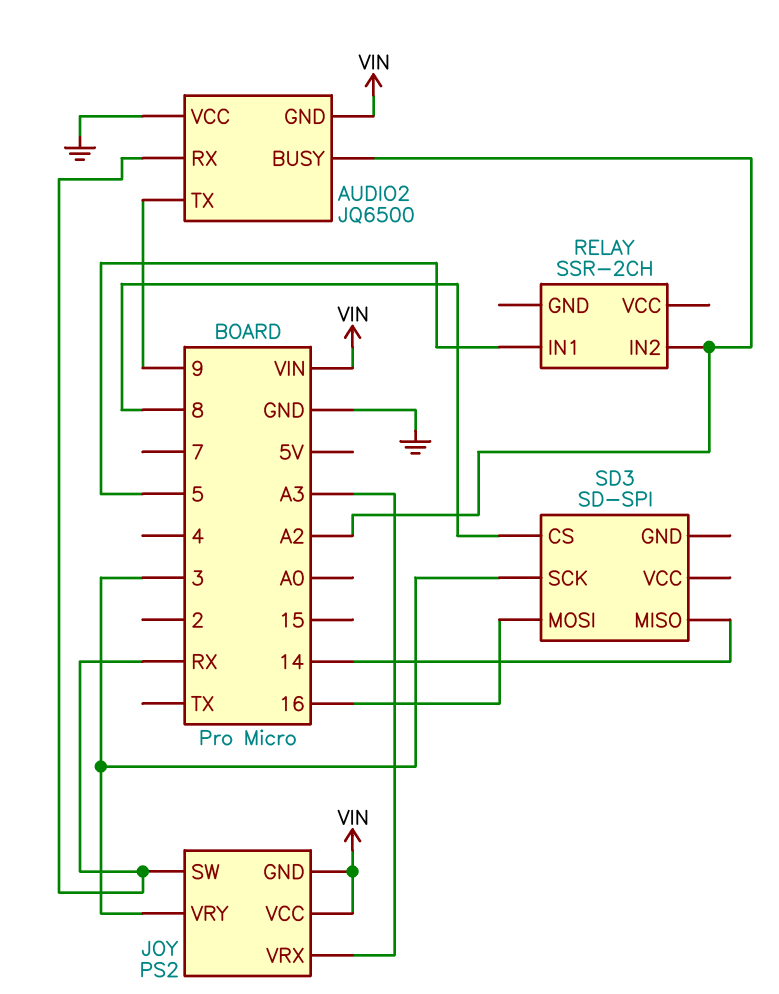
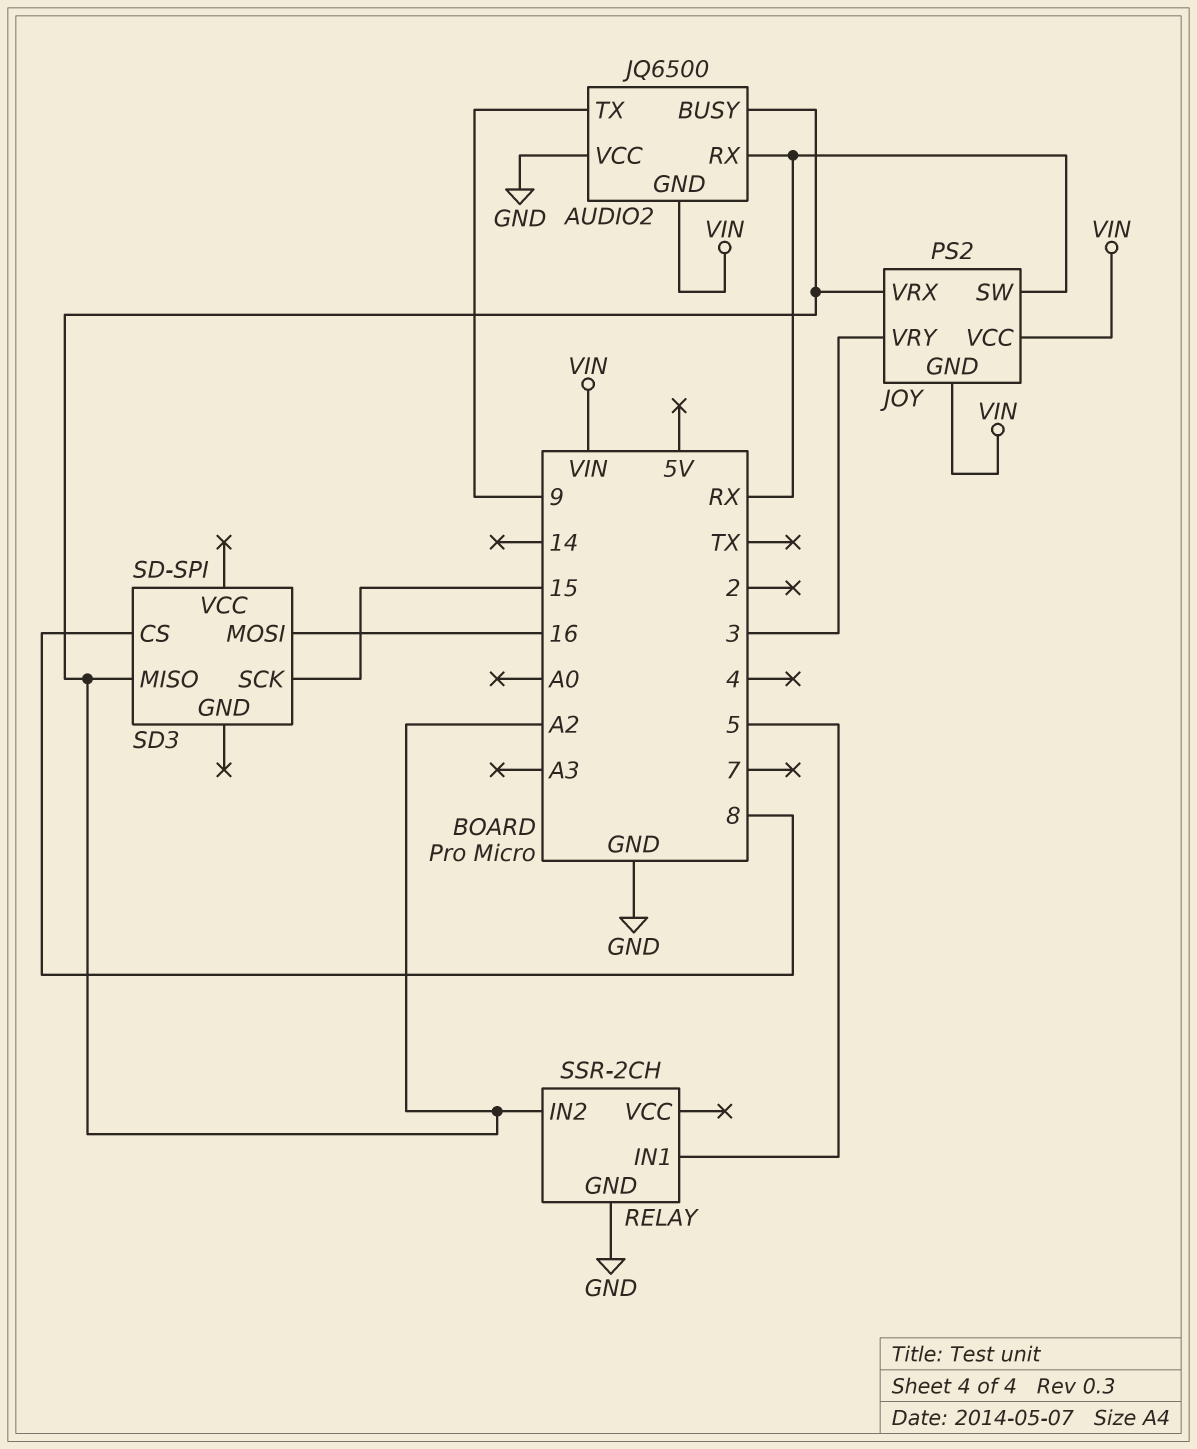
JOY pin VRX: A3 -> A2
RELAY pin GND: none -> GND
SD3 pin MISO: 14 -> A2
SD3 pin SCK: 3 -> 15

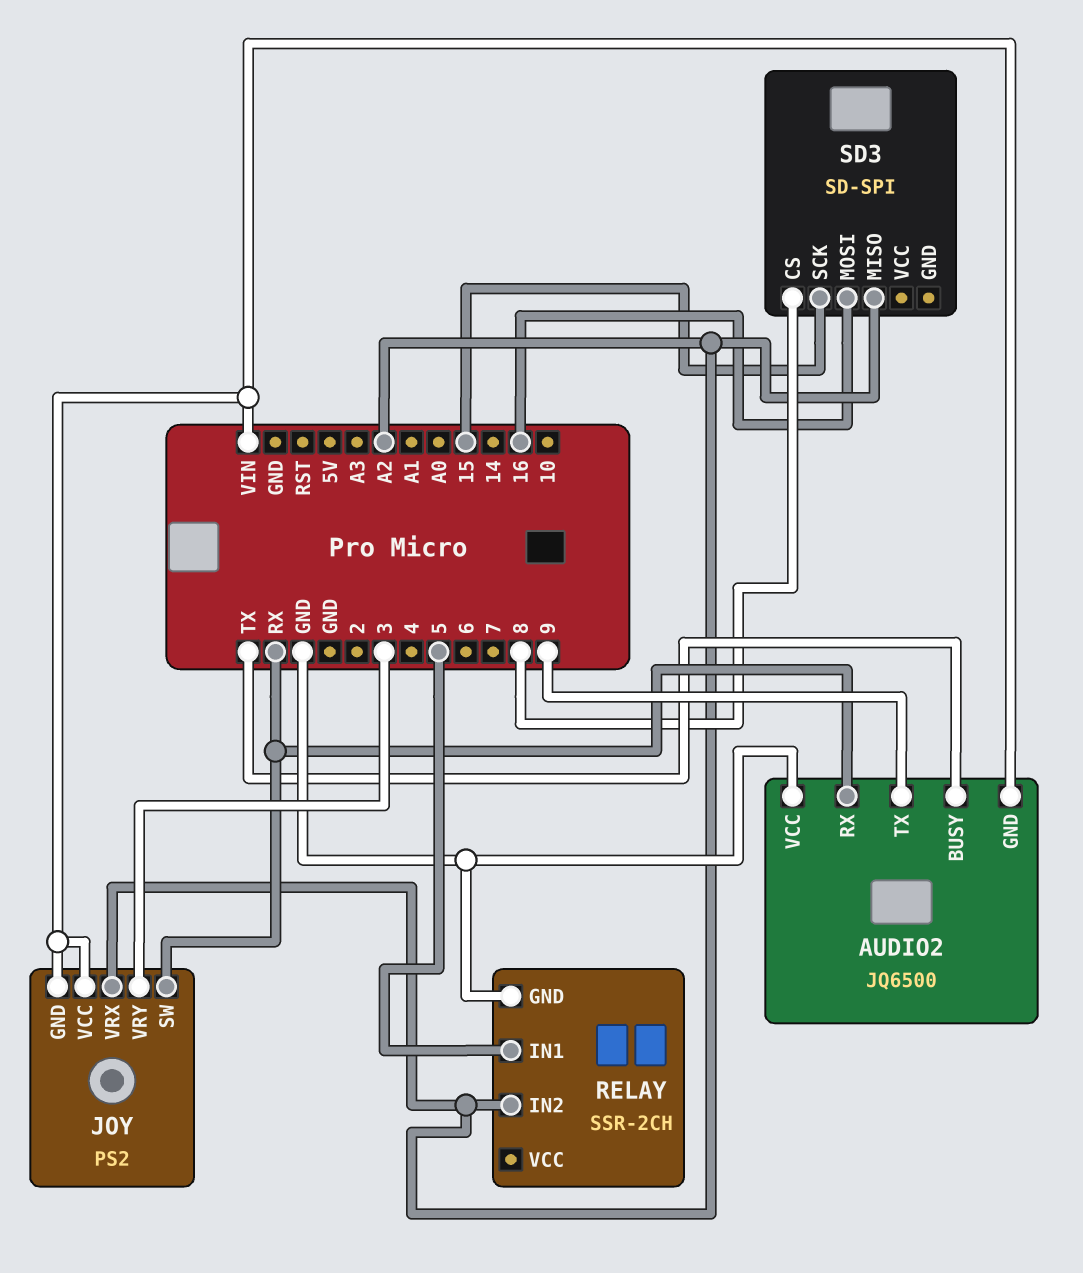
AUDIO2 pin BUSY: A2 -> TX

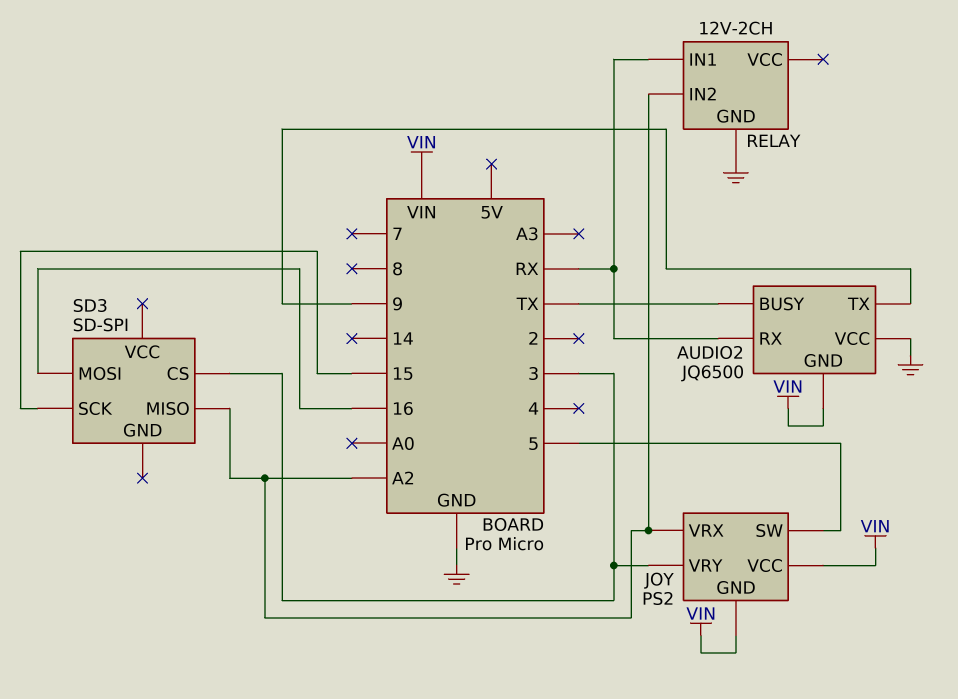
JOY pin SW: RX -> 5
RELAY: SSR-2CH -> 12V-2CH
RELAY pin IN1: 5 -> RX
SD3 pin CS: 8 -> 3

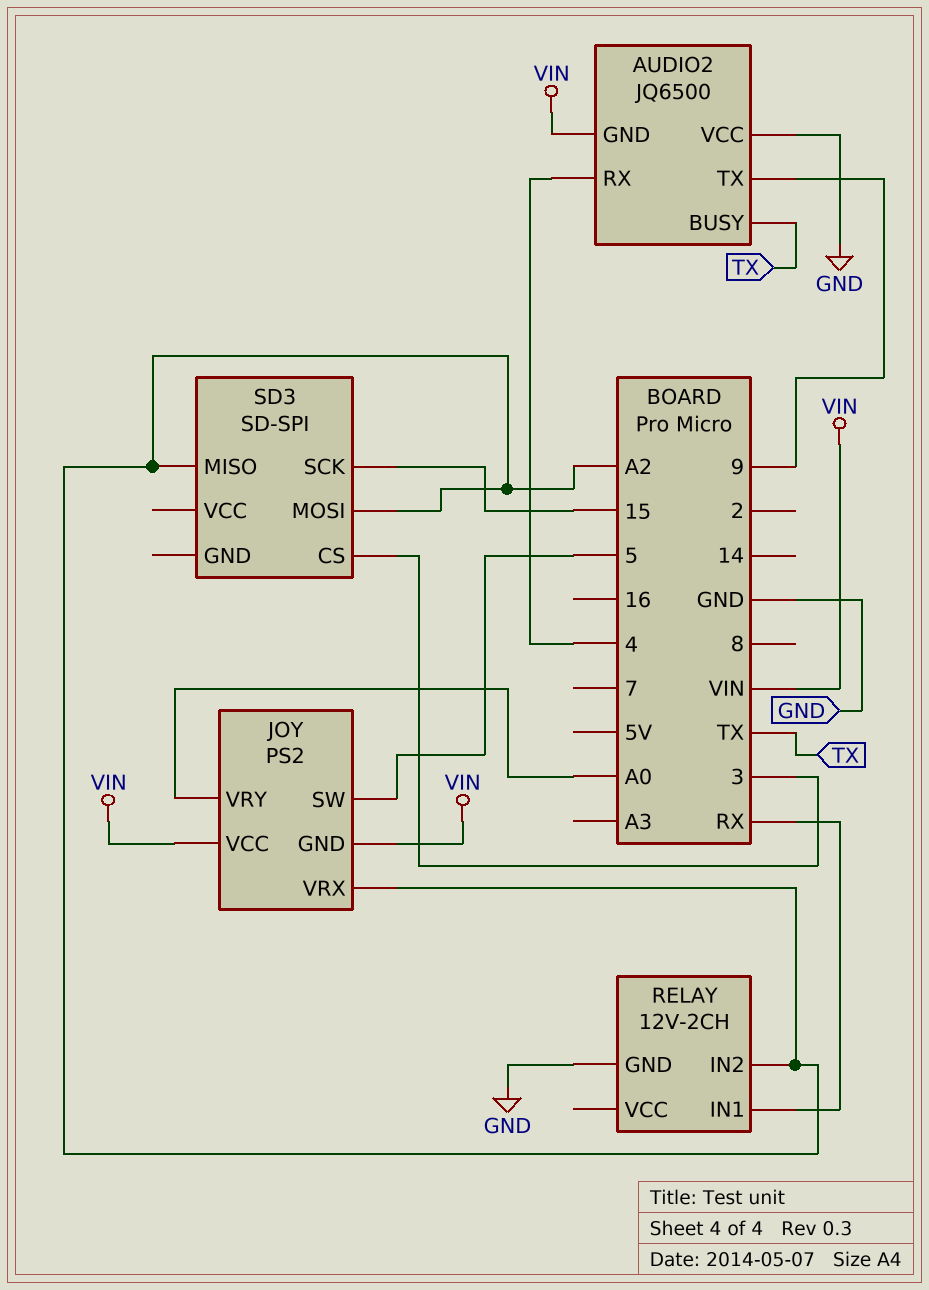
AUDIO2 pin RX: RX -> 4
JOY pin VRY: 3 -> A0
SD3 pin MOSI: 16 -> A2

